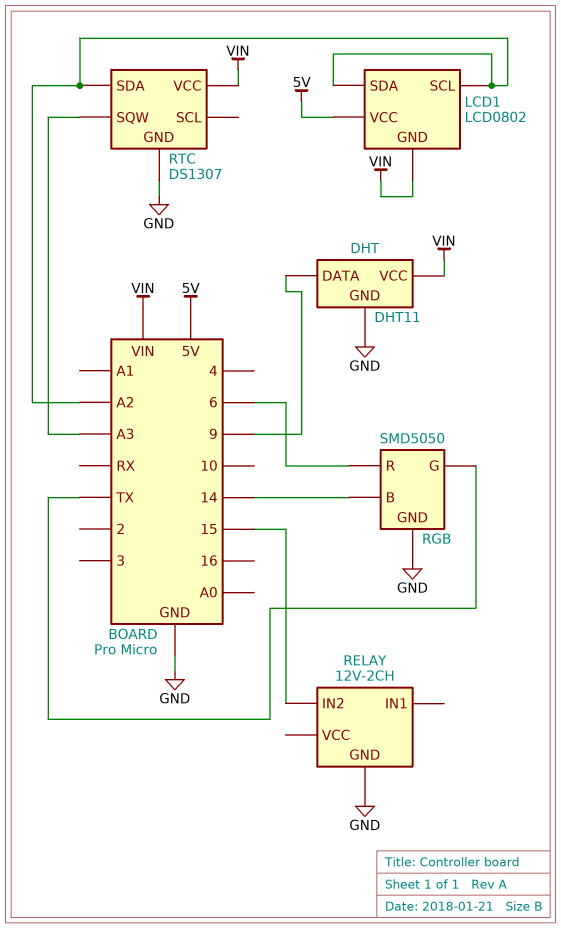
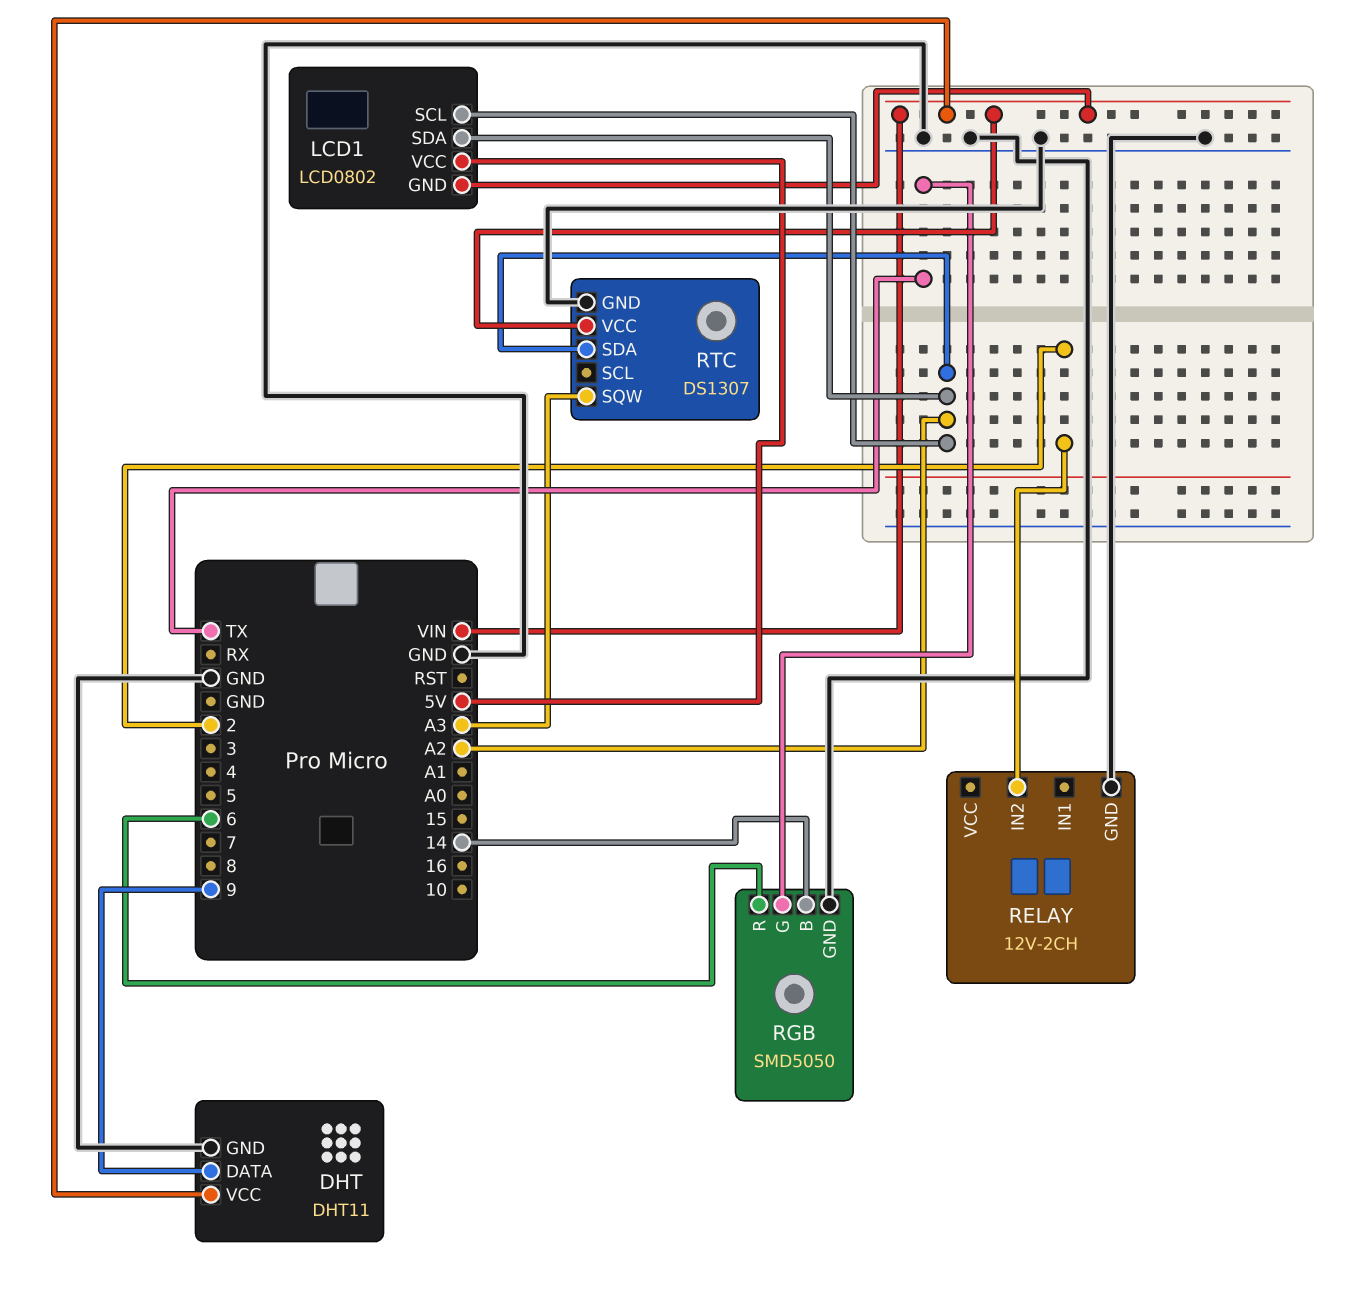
RELAY pin IN2: 15 -> 2

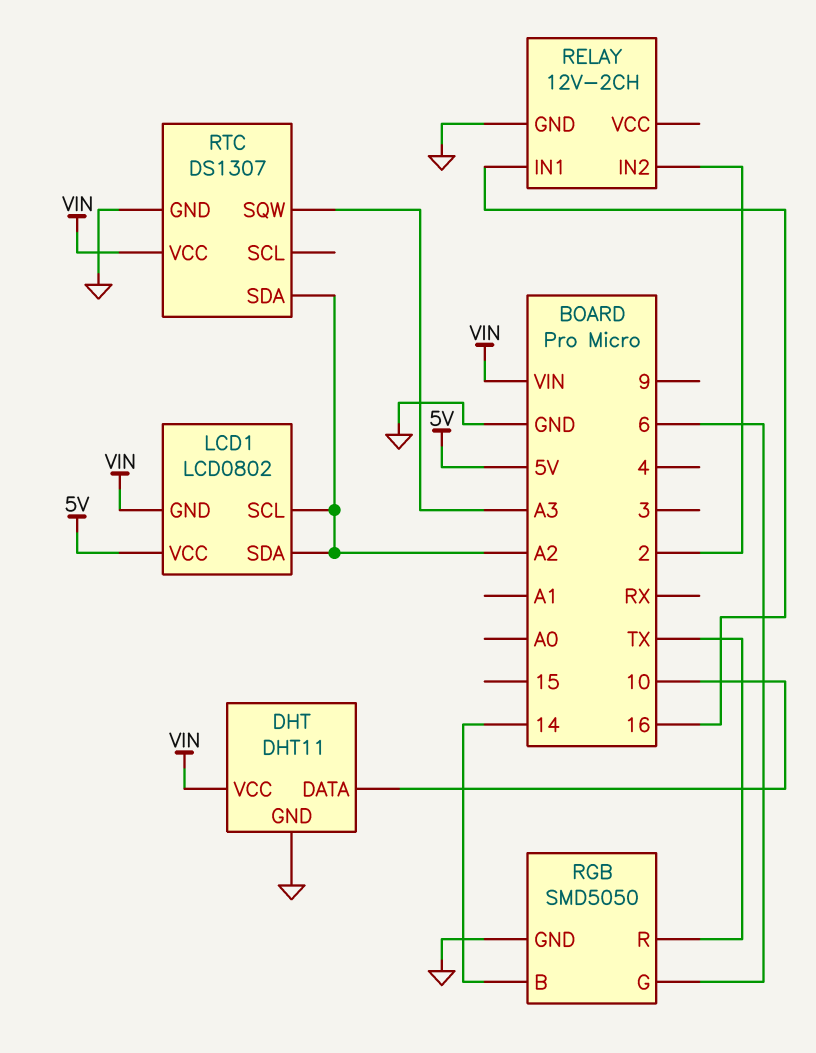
DHT pin DATA: 9 -> 10
RELAY pin IN1: none -> 16
RGB pin G: TX -> 6
RGB pin R: 6 -> TX

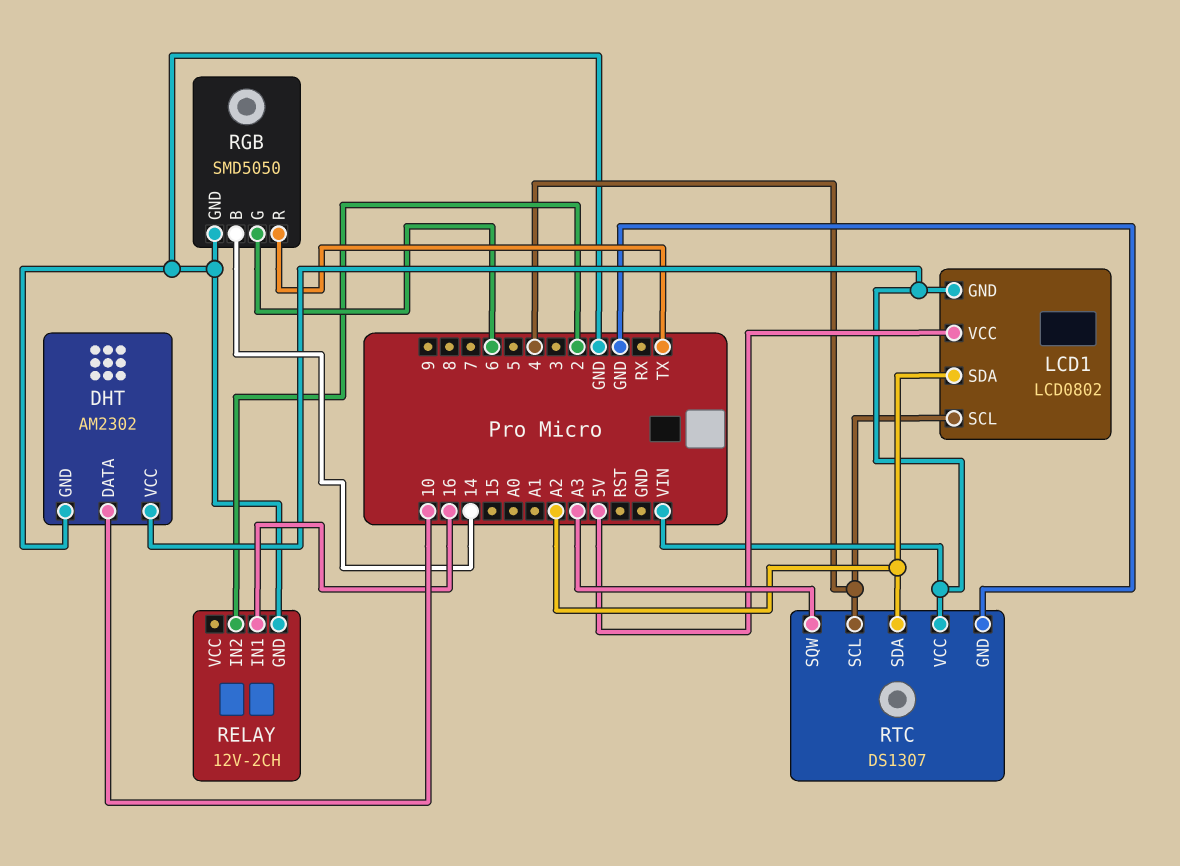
DHT: DHT11 -> AM2302
LCD1 pin SCL: A2 -> 4
RTC pin SCL: none -> 4

